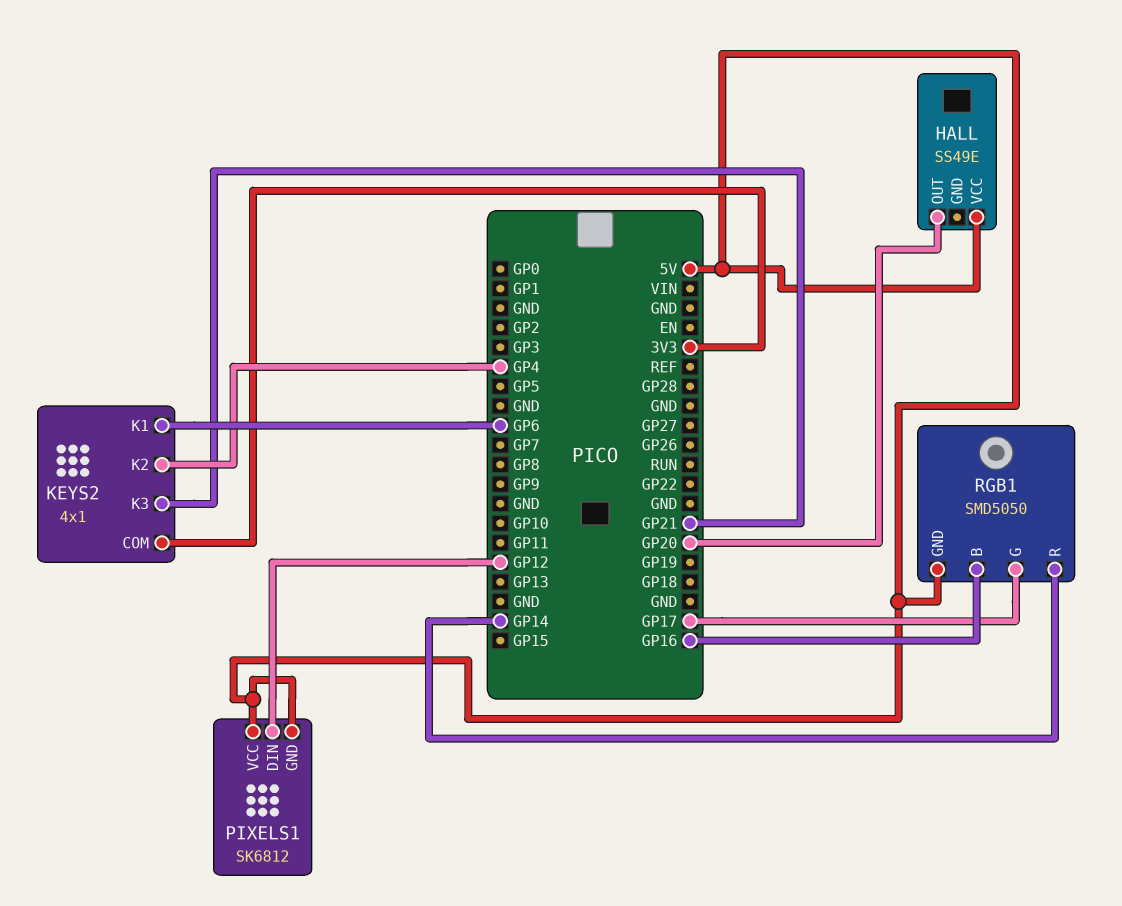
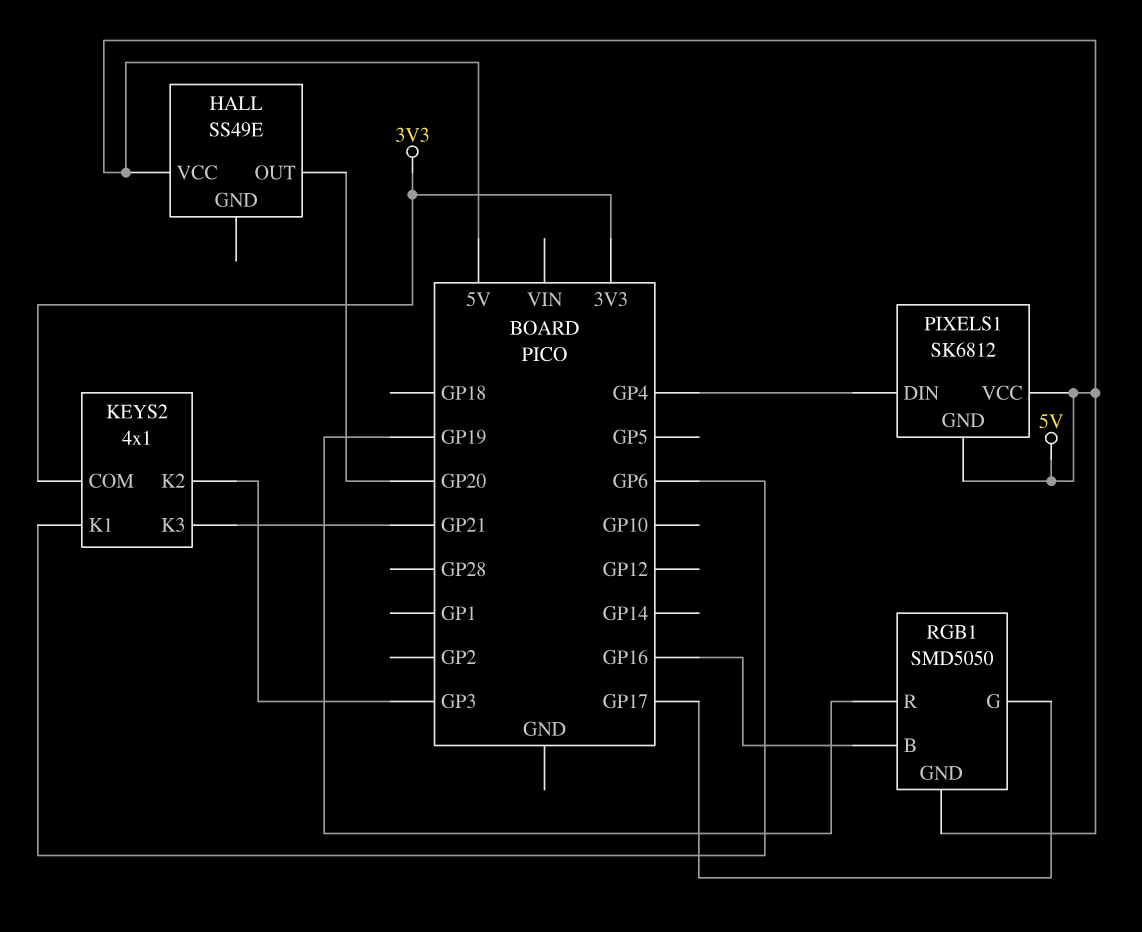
KEYS2 pin K2: GP4 -> GP3
PIXELS1 pin DIN: GP12 -> GP4
RGB1 pin R: GP14 -> GP19

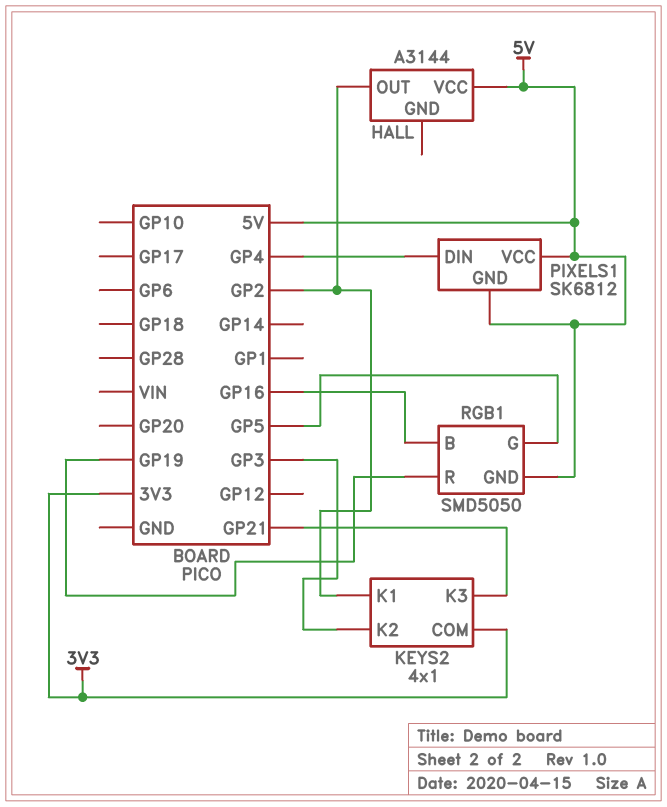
HALL: SS49E -> A3144
HALL pin OUT: GP20 -> GP2
KEYS2 pin K1: GP6 -> GP2
RGB1 pin G: GP17 -> GP5

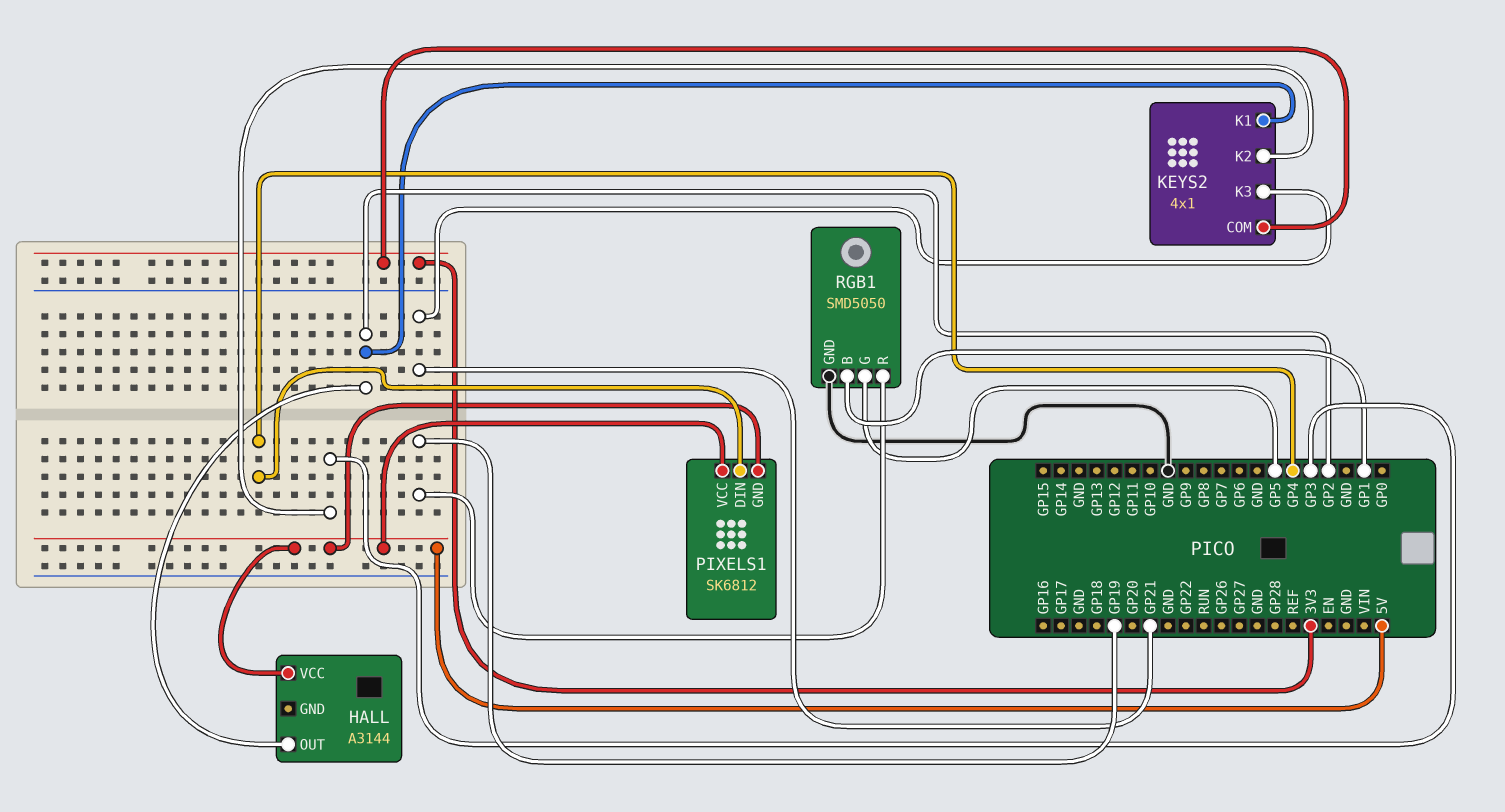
RGB1 pin B: GP16 -> GP1
RGB1 pin GND: 5V -> GND

